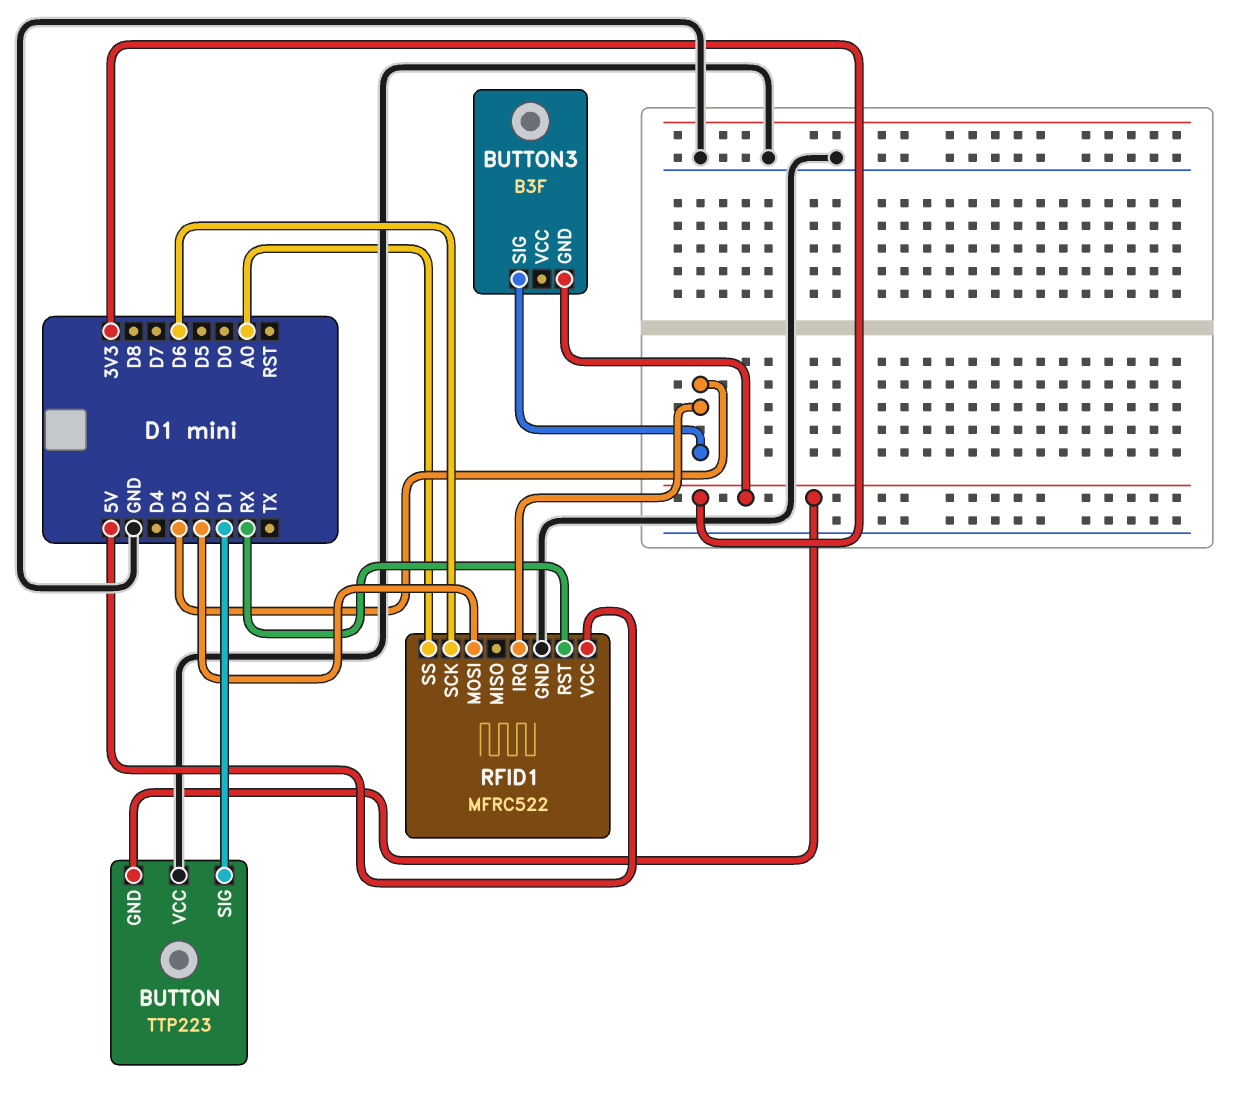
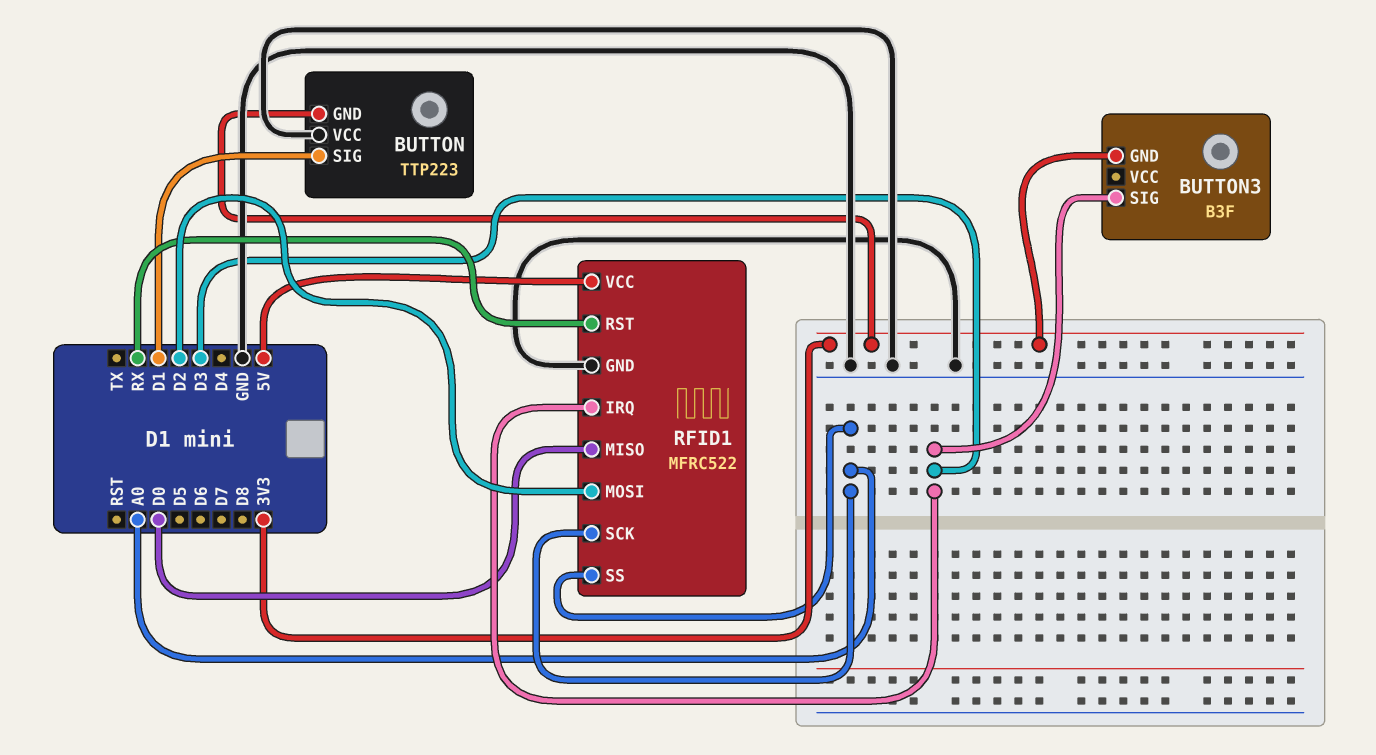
RFID1 pin MISO: none -> D0
RFID1 pin SCK: D6 -> A0

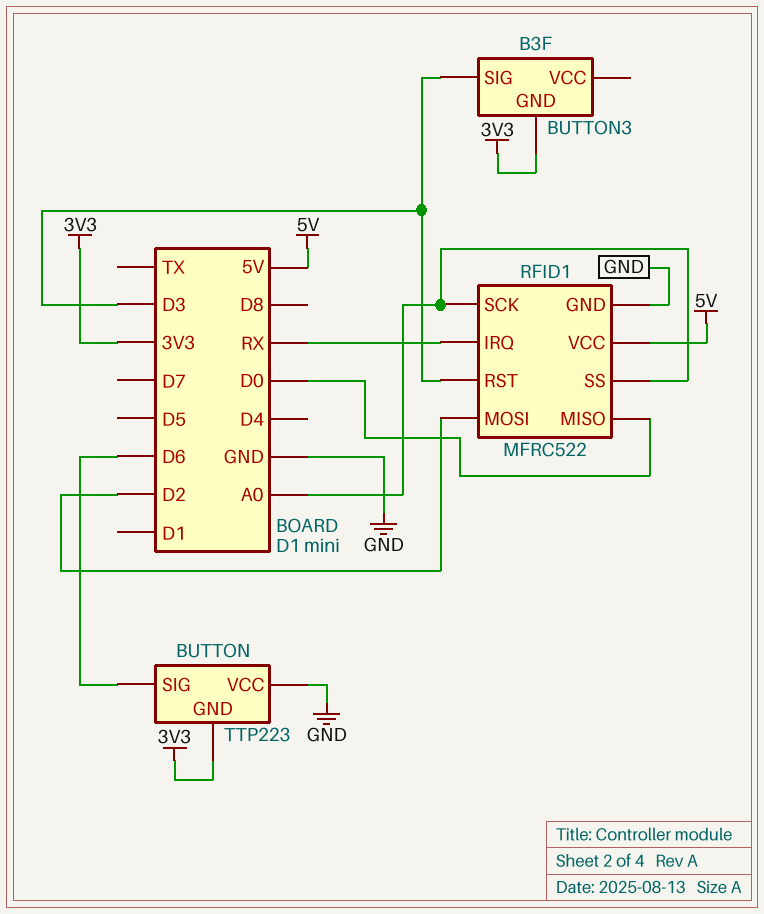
BUTTON pin SIG: D1 -> D6
RFID1 pin IRQ: D3 -> RX
RFID1 pin RST: RX -> D3

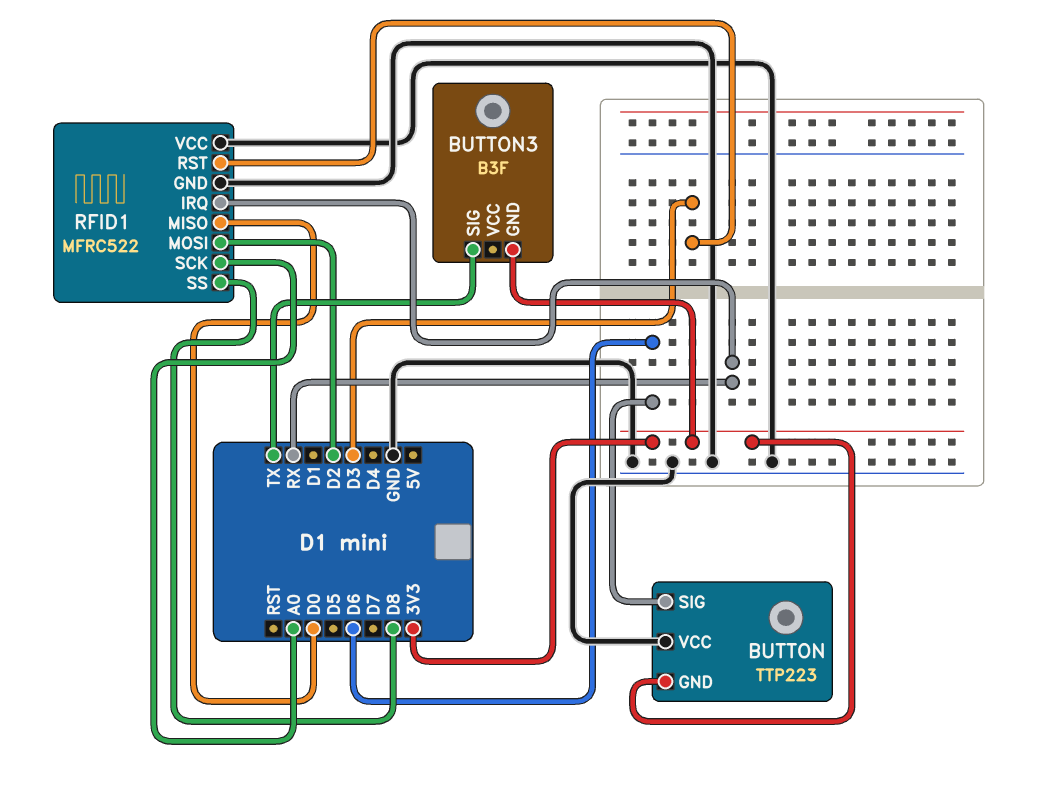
BUTTON3 pin SIG: D3 -> TX
RFID1 pin SS: A0 -> D8
RFID1 pin VCC: 5V -> GND

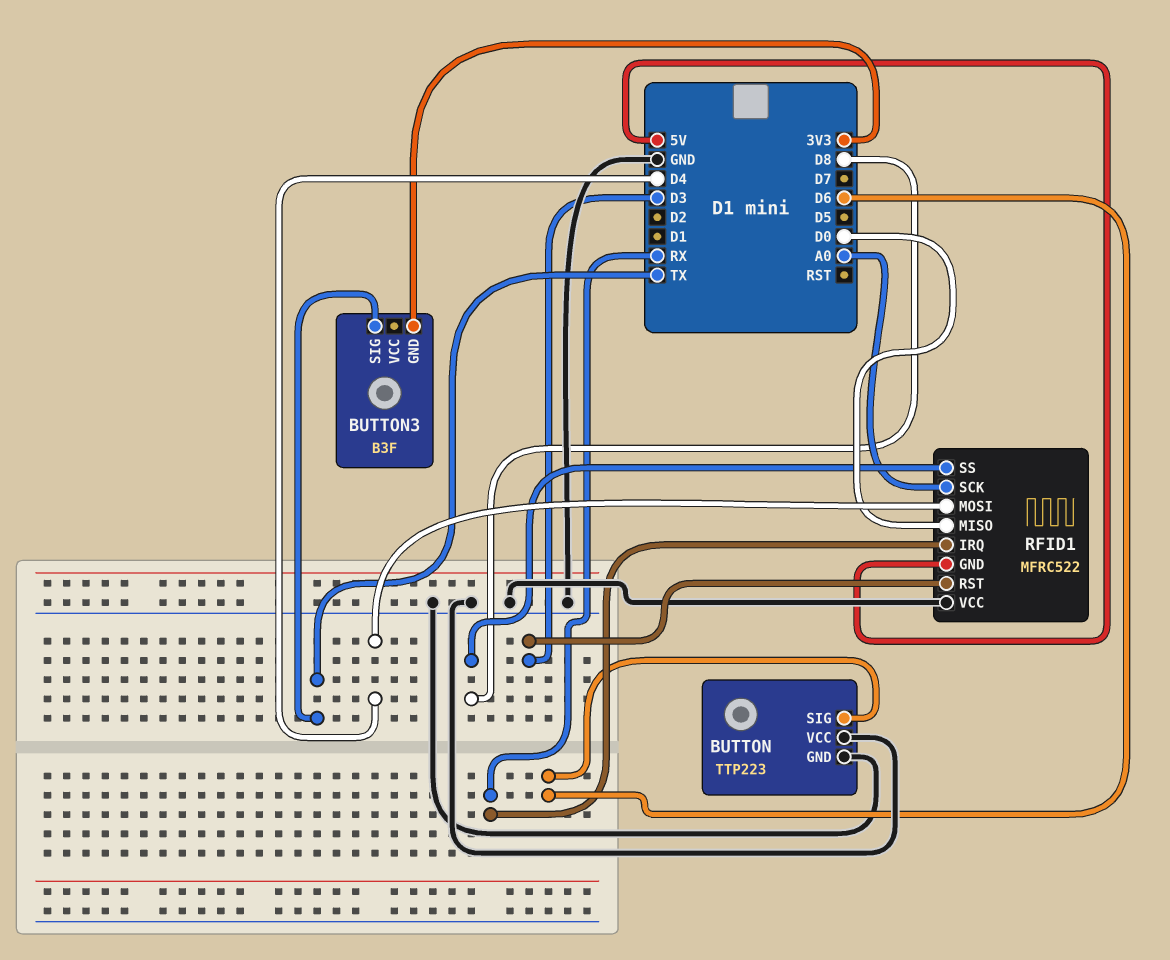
BUTTON pin GND: 3V3 -> GND
RFID1 pin GND: GND -> 5V
RFID1 pin MOSI: D2 -> D4

